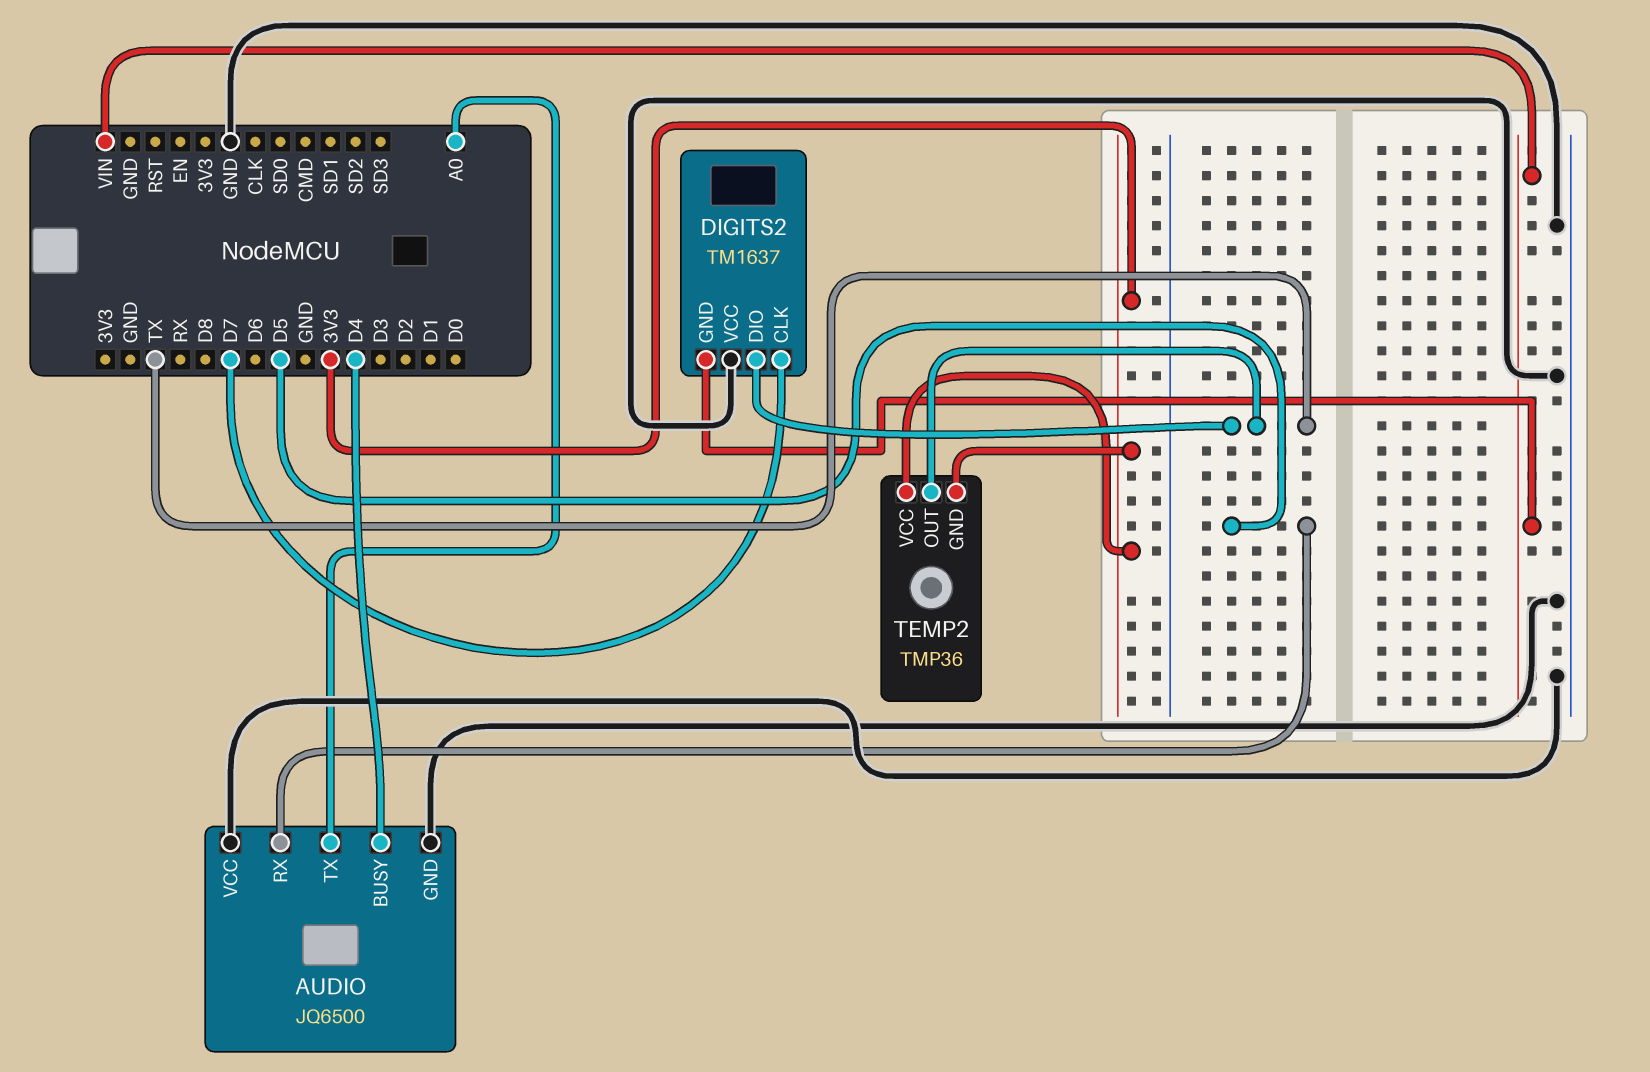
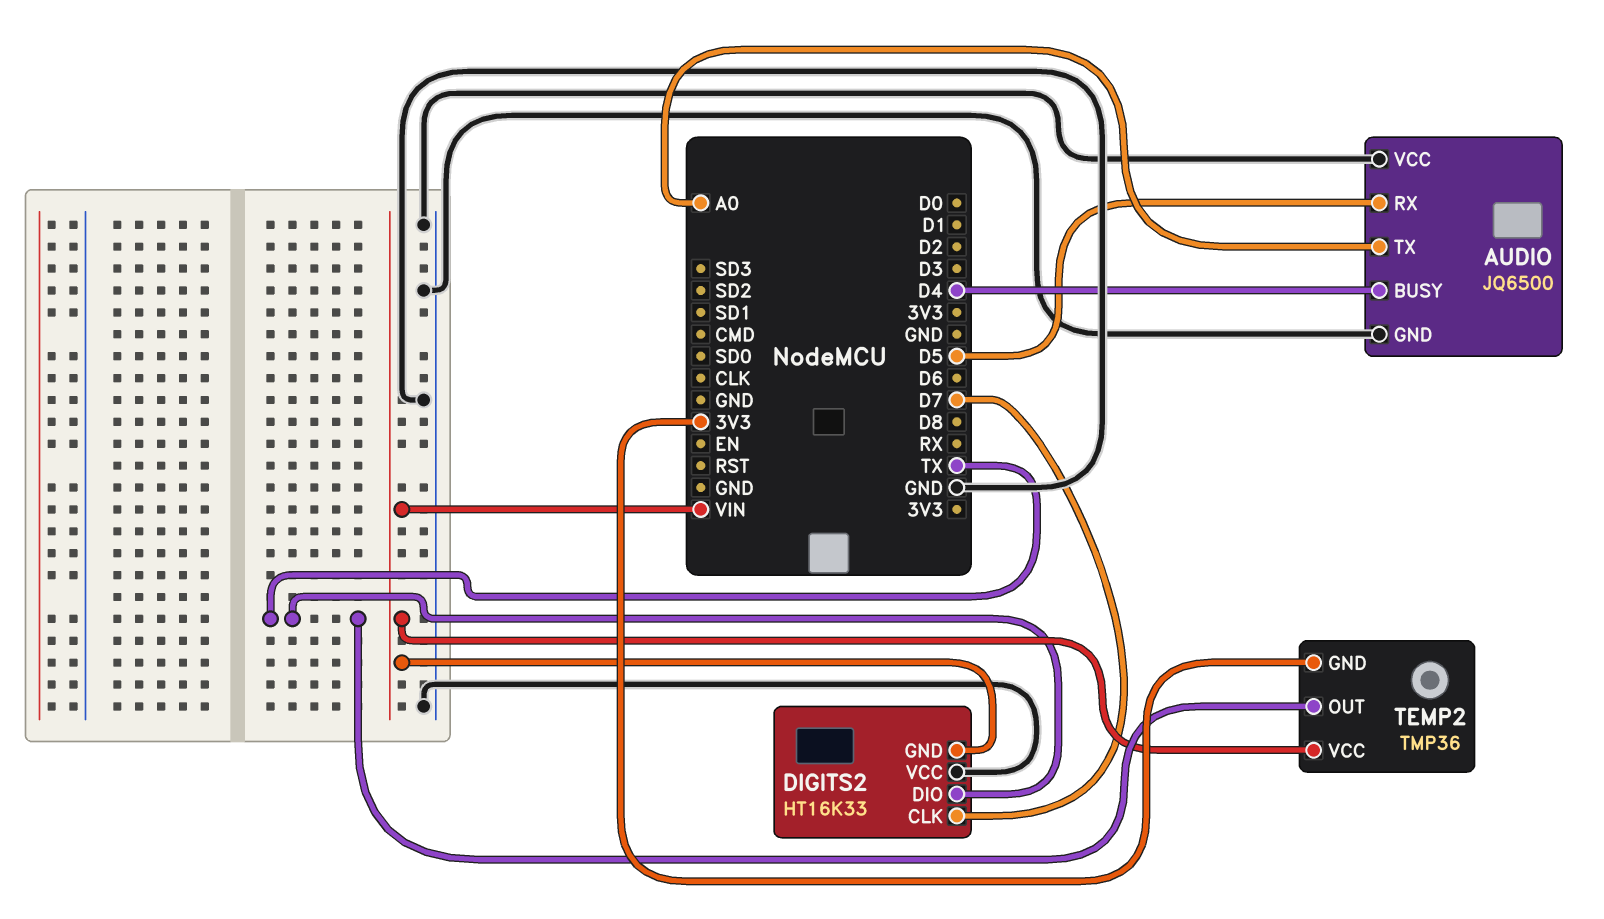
DIGITS2: TM1637 -> HT16K33
TEMP2 pin VCC: 3V3 -> VIN

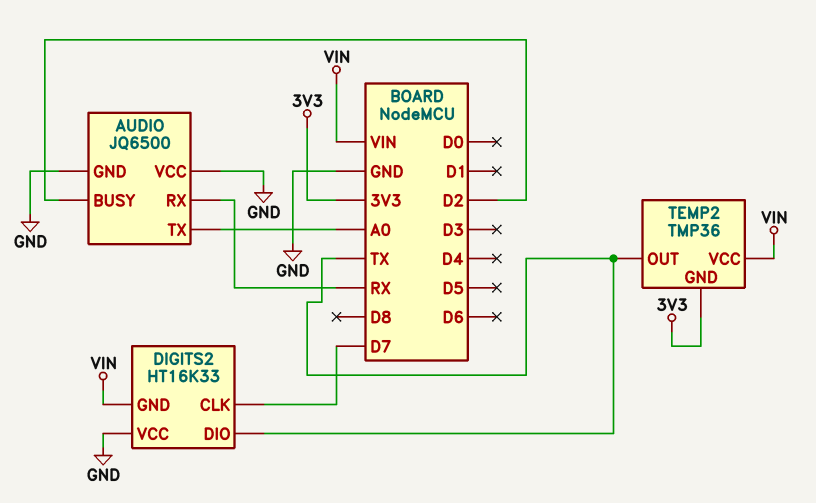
AUDIO pin BUSY: D4 -> D2
AUDIO pin RX: D5 -> RX

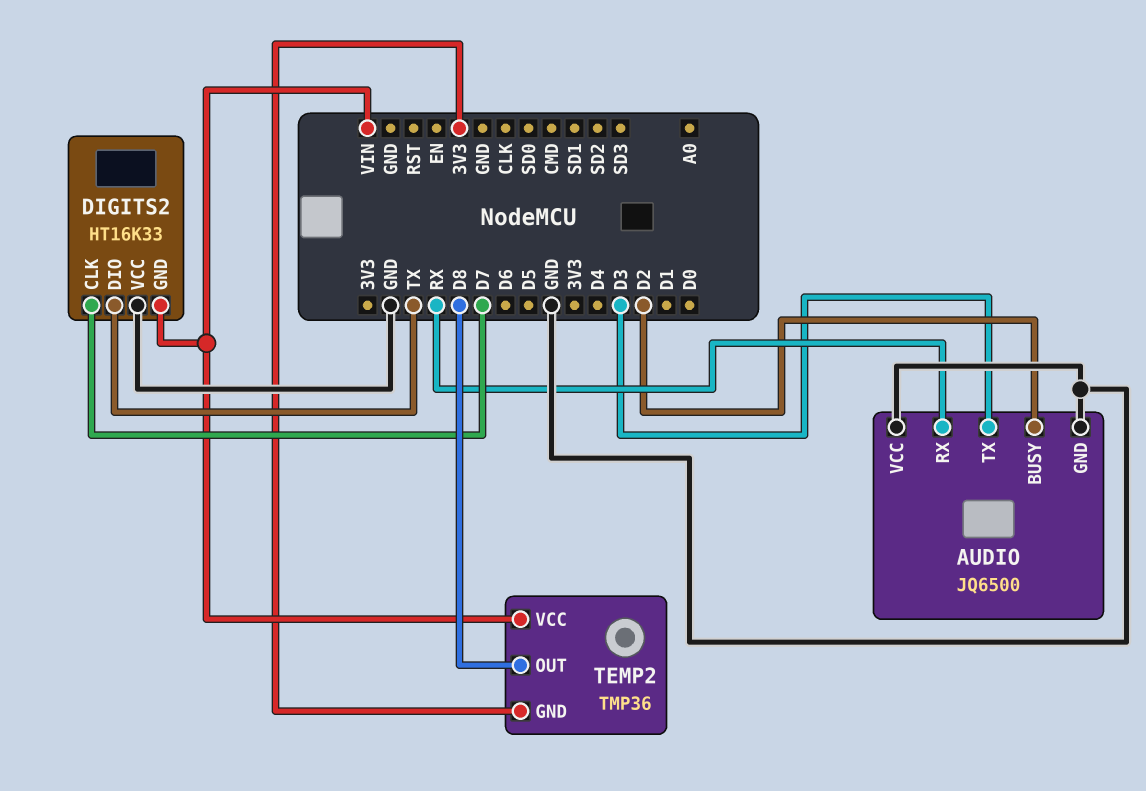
AUDIO pin TX: A0 -> D3
TEMP2 pin OUT: TX -> D8

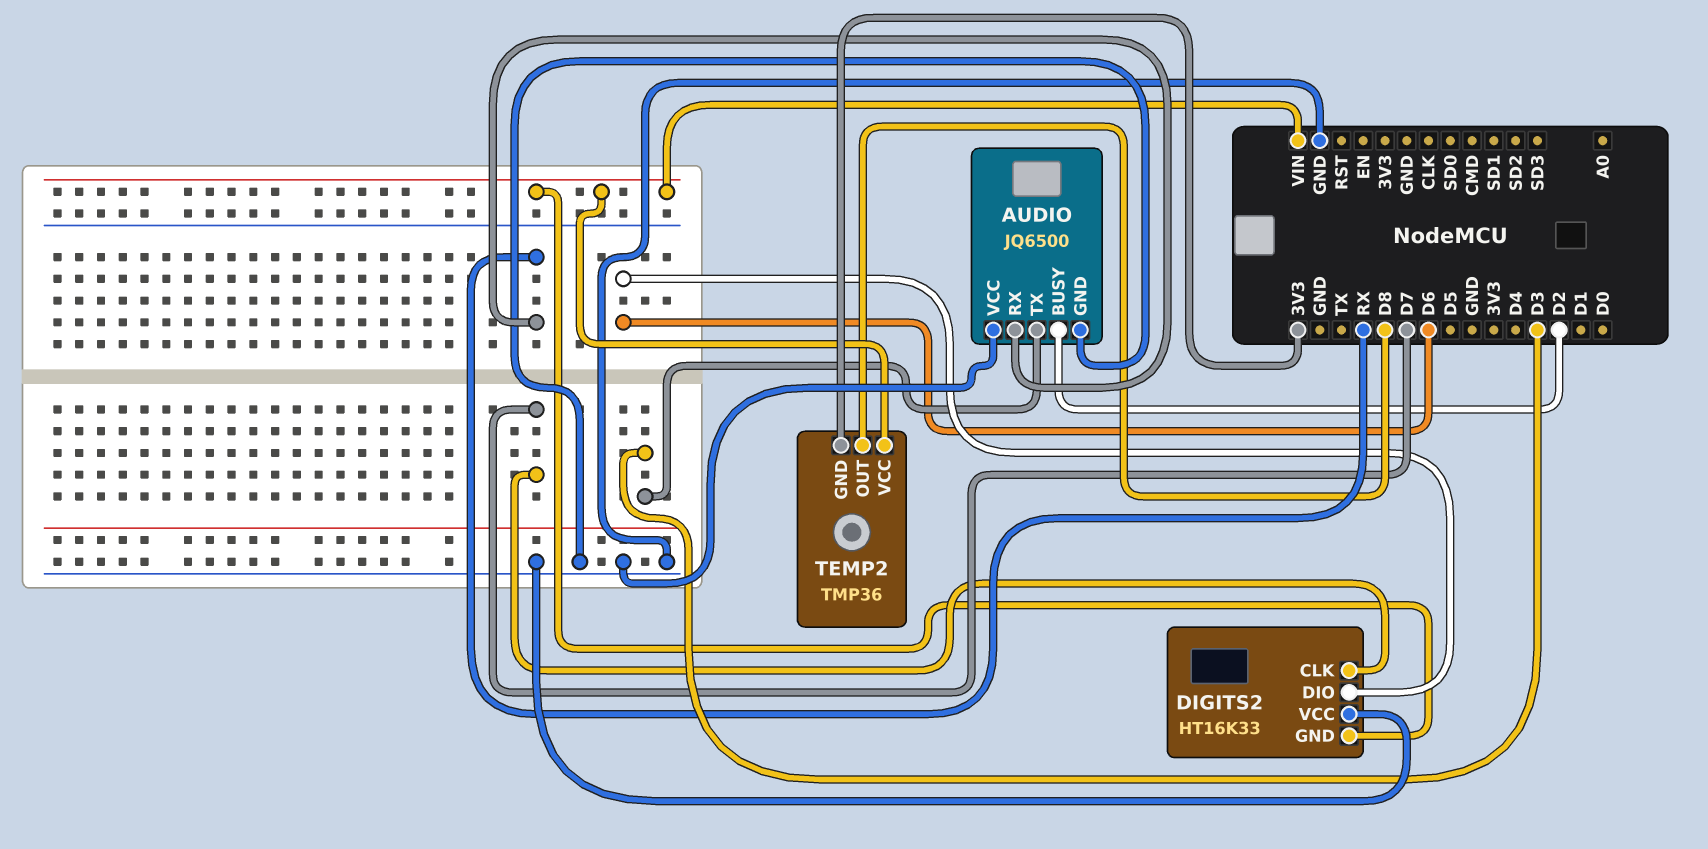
DIGITS2 pin DIO: TX -> D6

